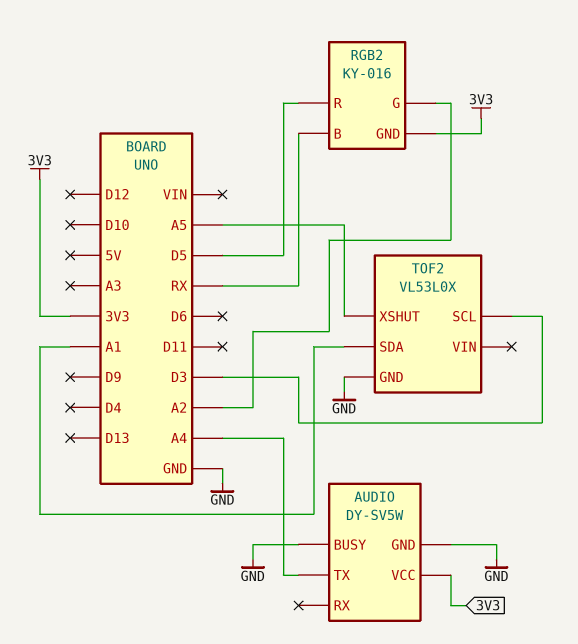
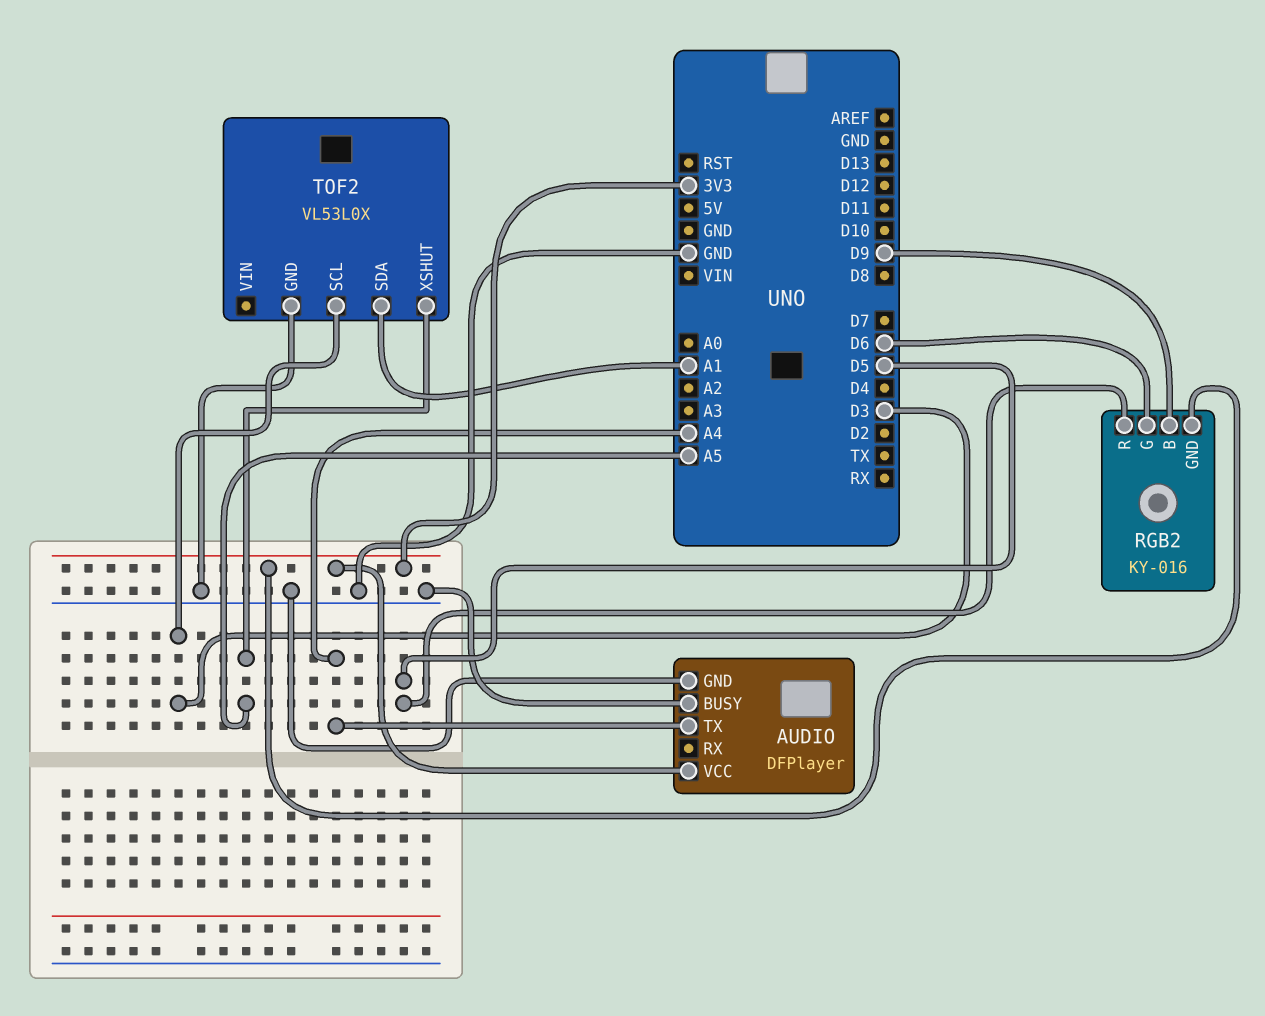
AUDIO: DY-SV5W -> DFPlayer
RGB2 pin B: RX -> D9
RGB2 pin G: A2 -> D6

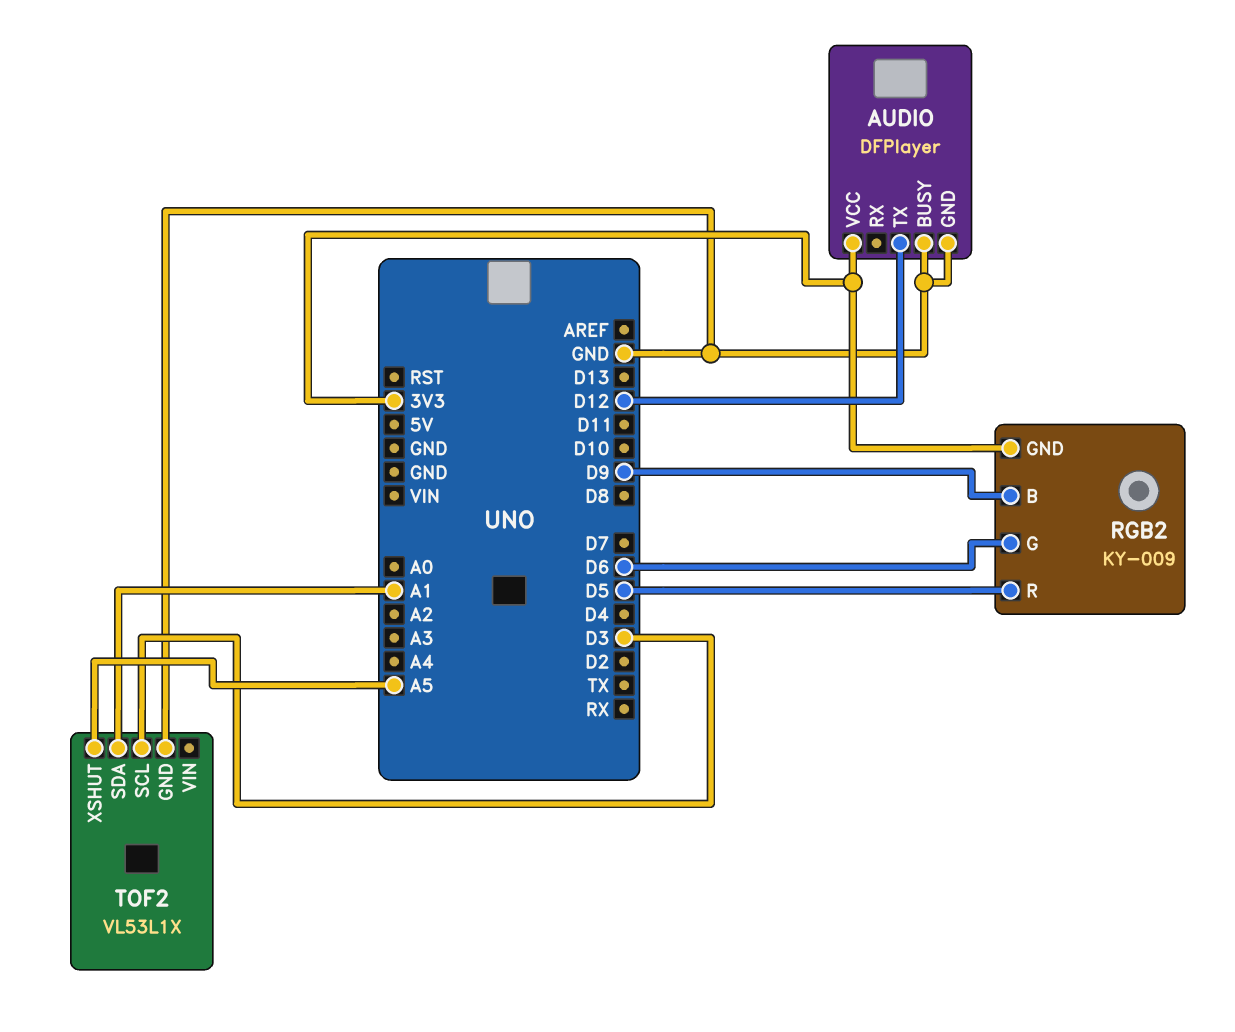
AUDIO pin TX: A4 -> D12
RGB2: KY-016 -> KY-009
TOF2: VL53L0X -> VL53L1X

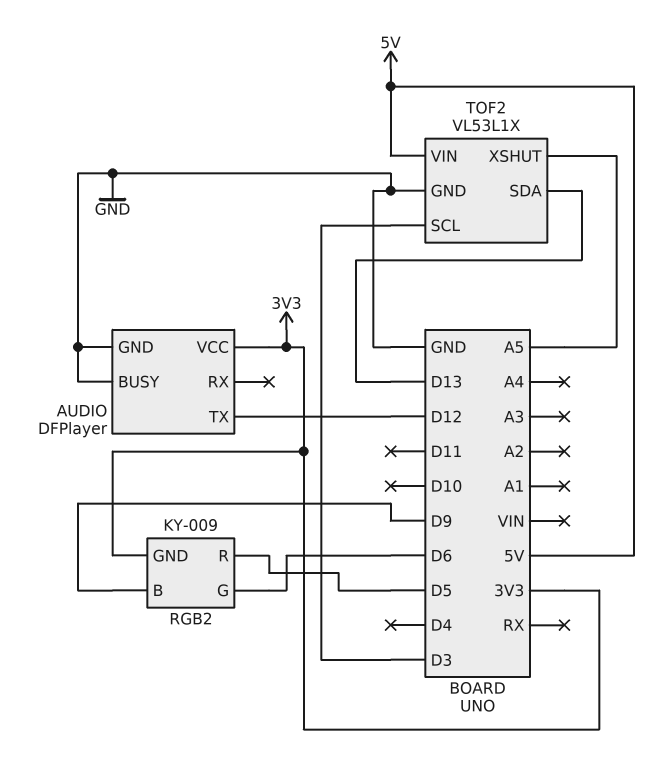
TOF2 pin SDA: A1 -> D13
TOF2 pin VIN: none -> 5V

